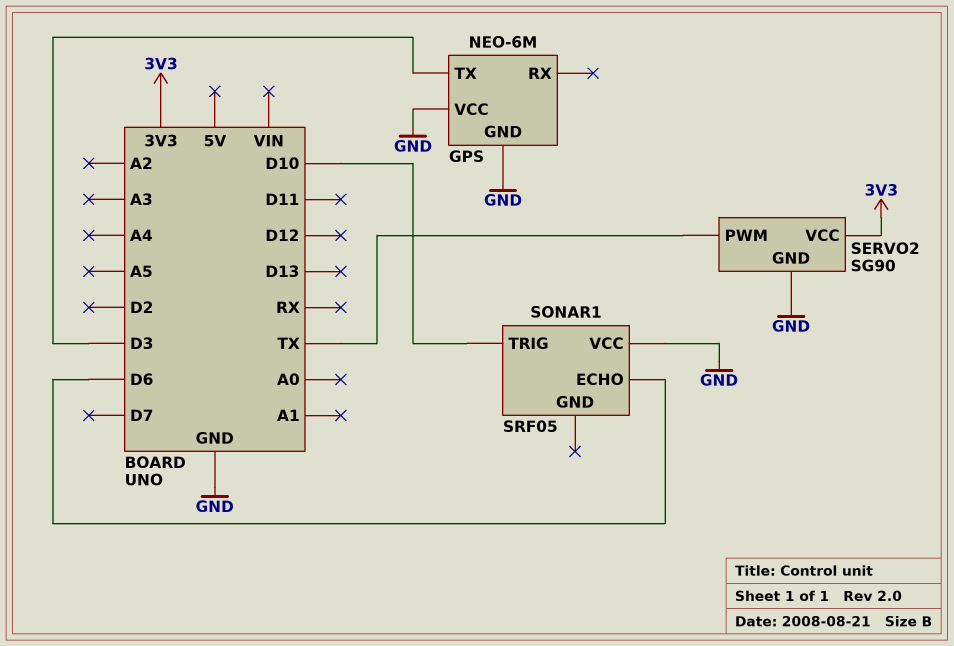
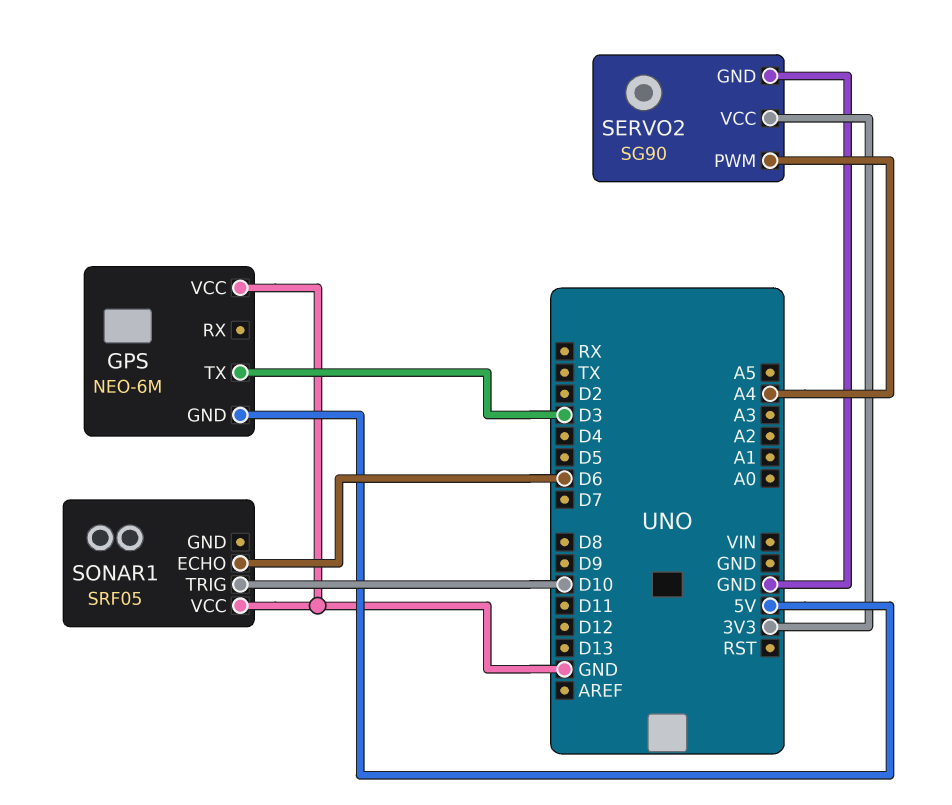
GPS pin GND: GND -> 5V
SERVO2 pin PWM: TX -> A4

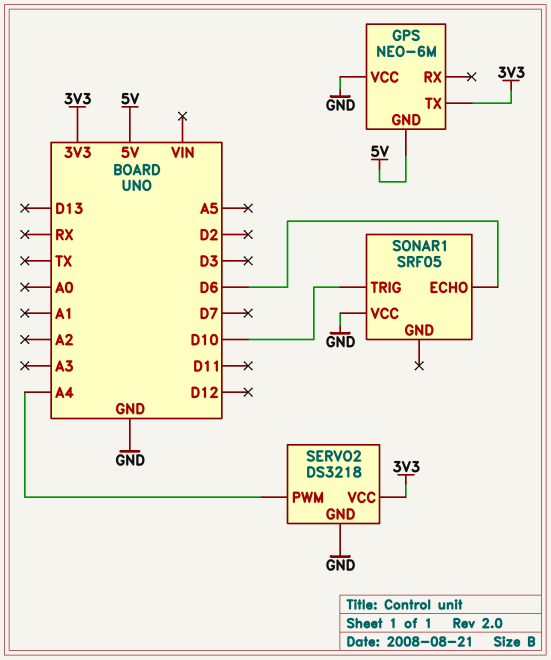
GPS pin TX: D3 -> 3V3
SERVO2: SG90 -> DS3218

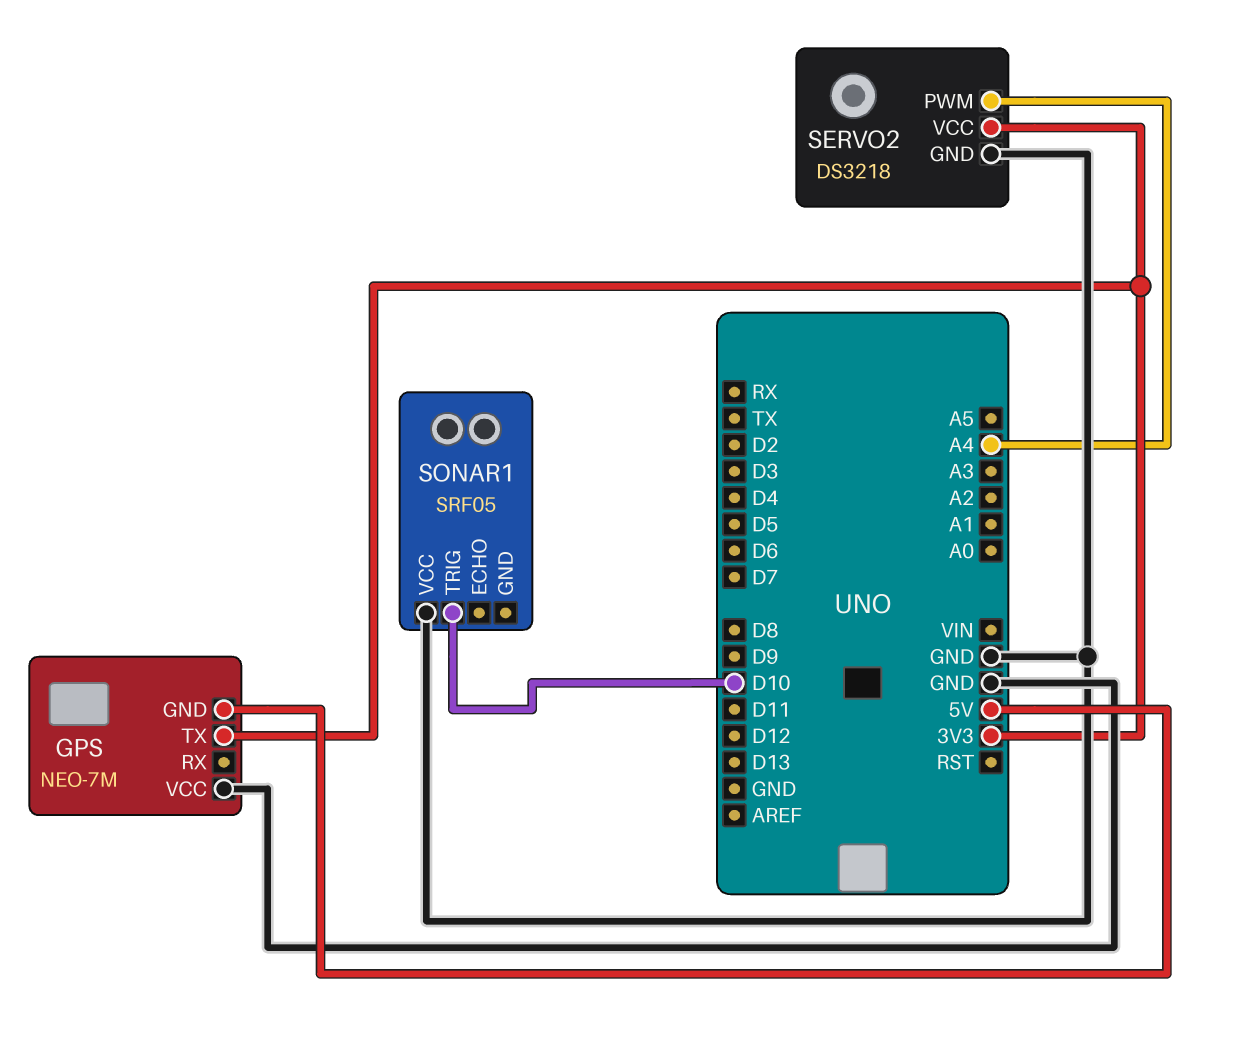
GPS: NEO-6M -> NEO-7M
SONAR1 pin ECHO: D6 -> none

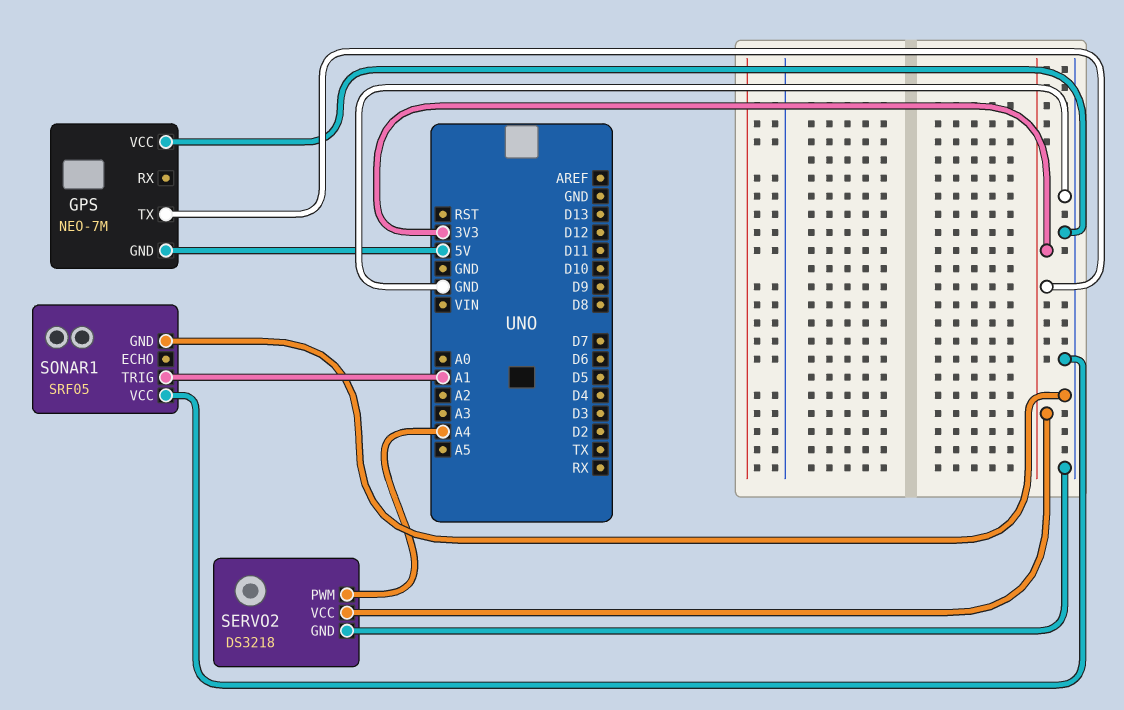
SONAR1 pin GND: none -> GND
SONAR1 pin TRIG: D10 -> A1

